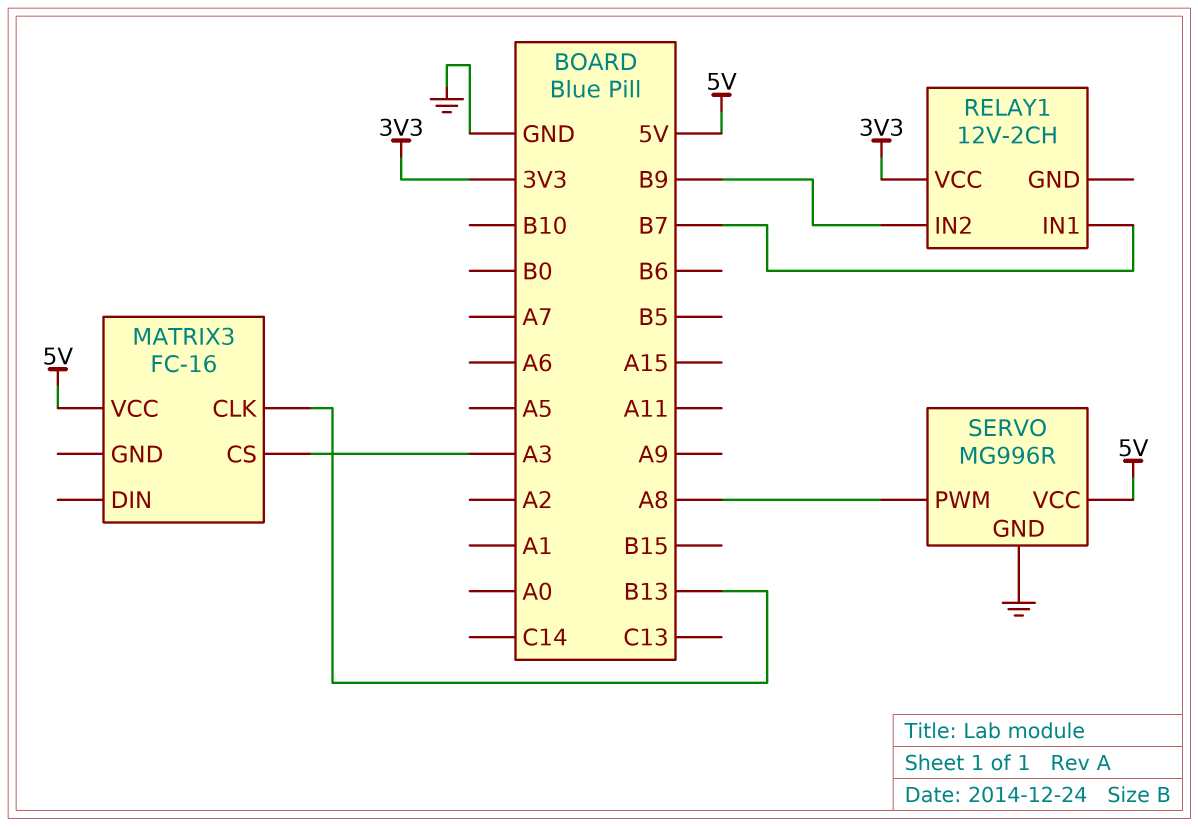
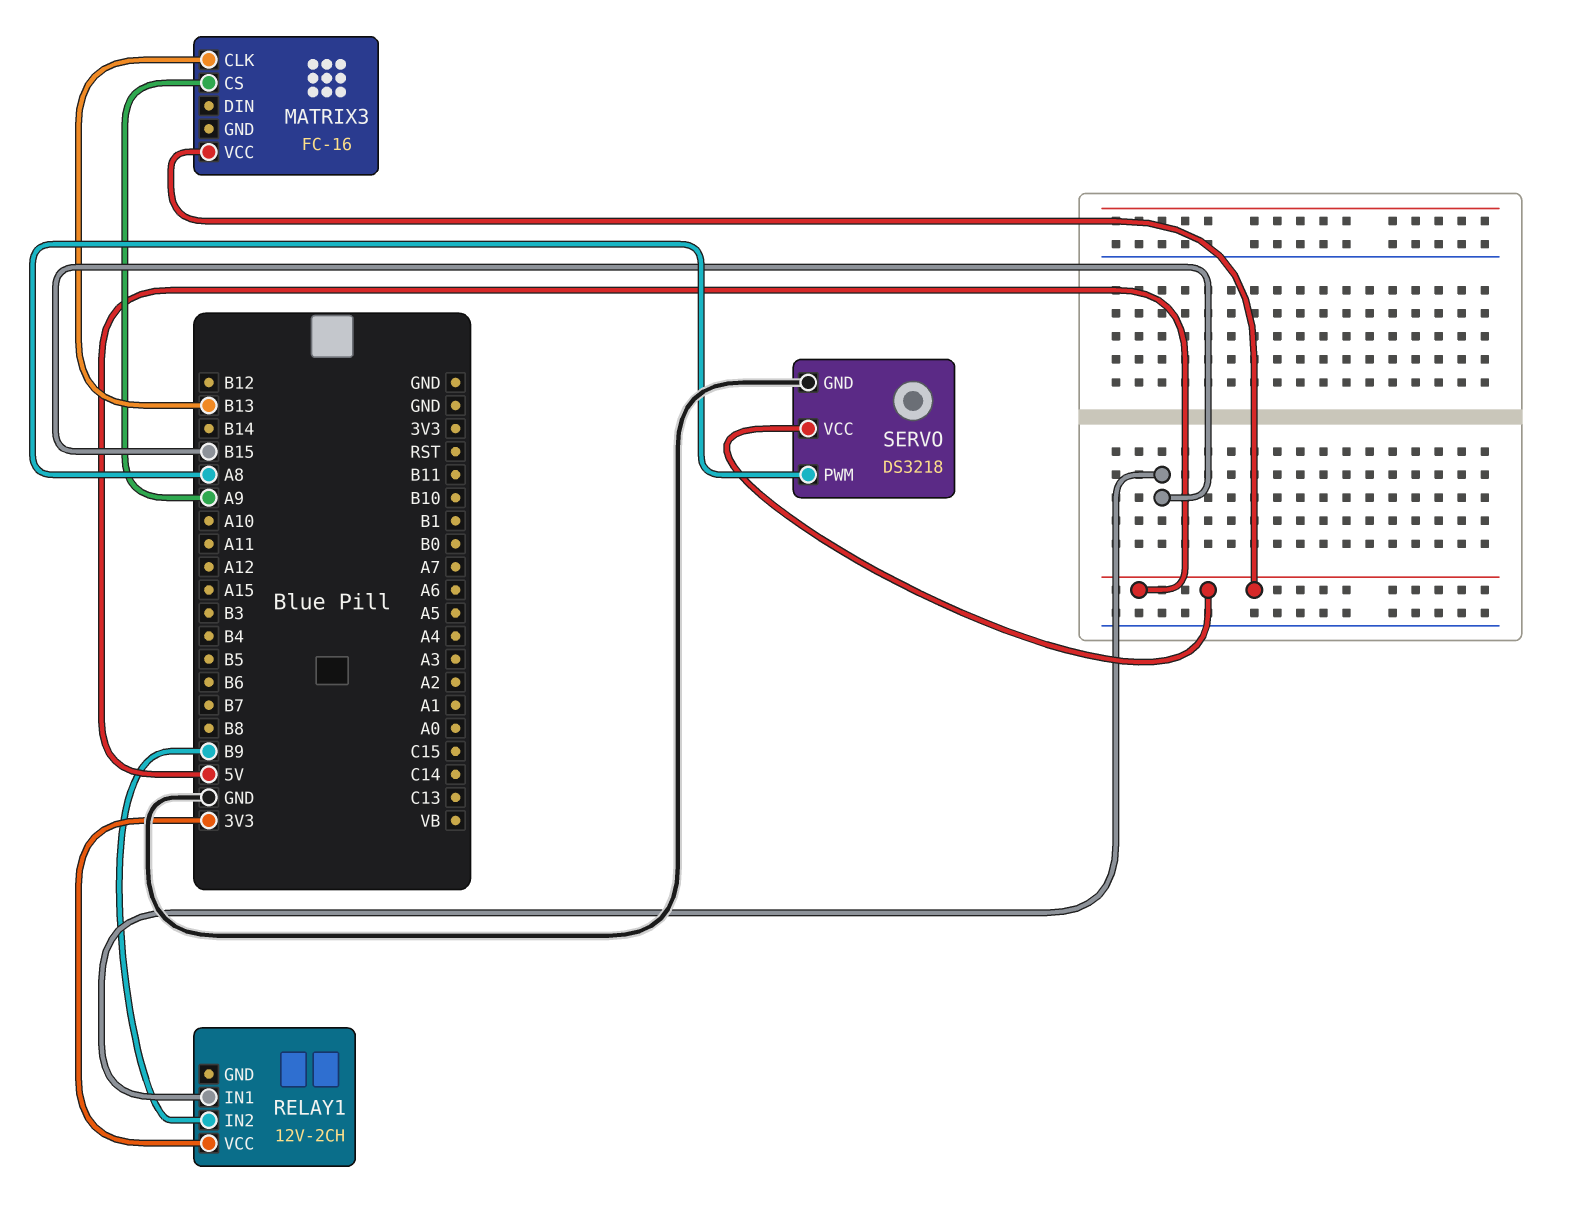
MATRIX3 pin CS: A3 -> A9
RELAY1 pin IN1: B7 -> B15
SERVO: MG996R -> DS3218

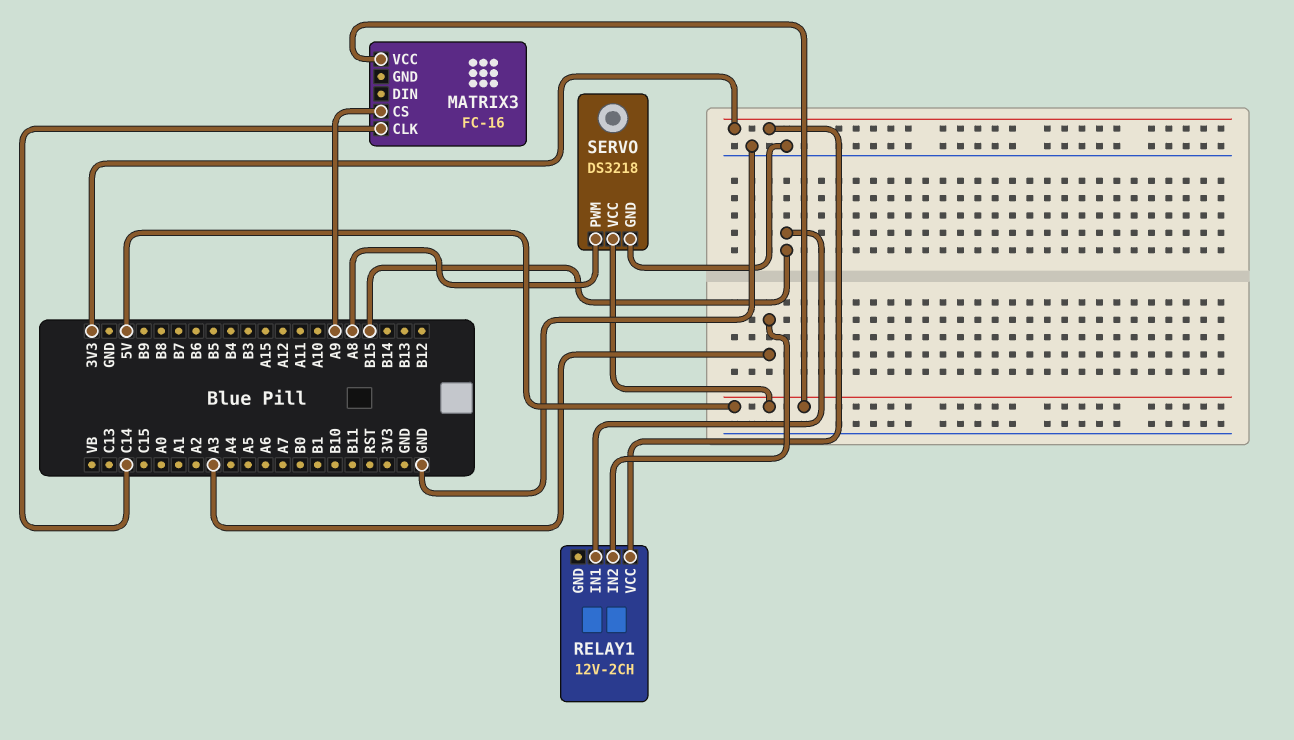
MATRIX3 pin CLK: B13 -> C14
RELAY1 pin IN2: B9 -> A3

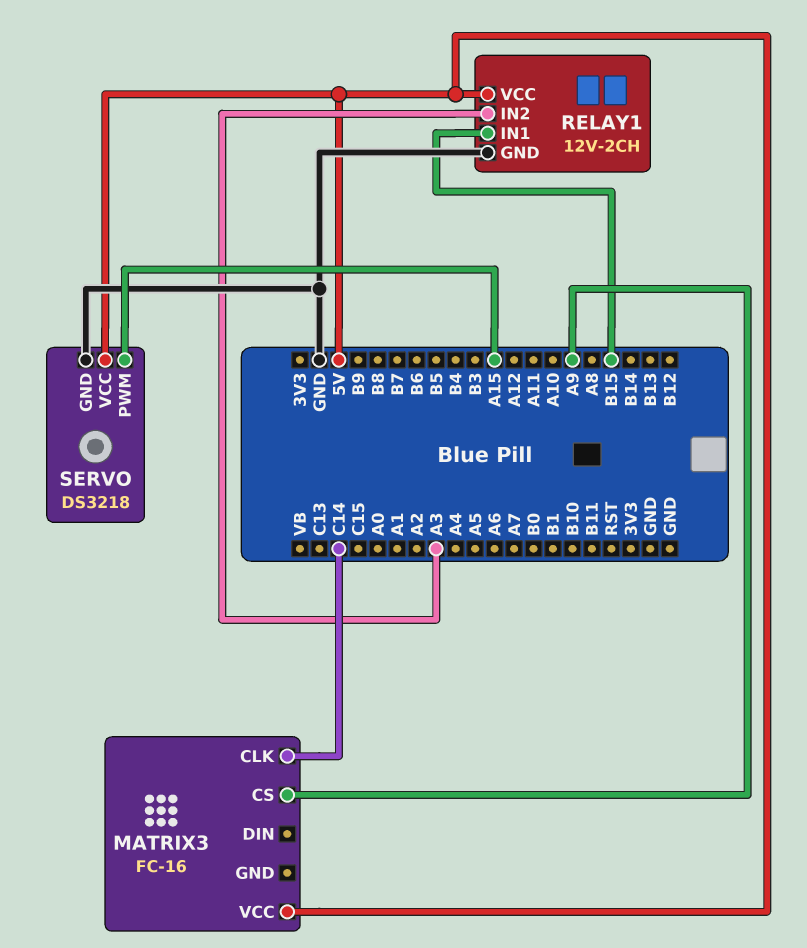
RELAY1 pin GND: none -> GND
RELAY1 pin VCC: 3V3 -> 5V
SERVO pin PWM: A8 -> A15

